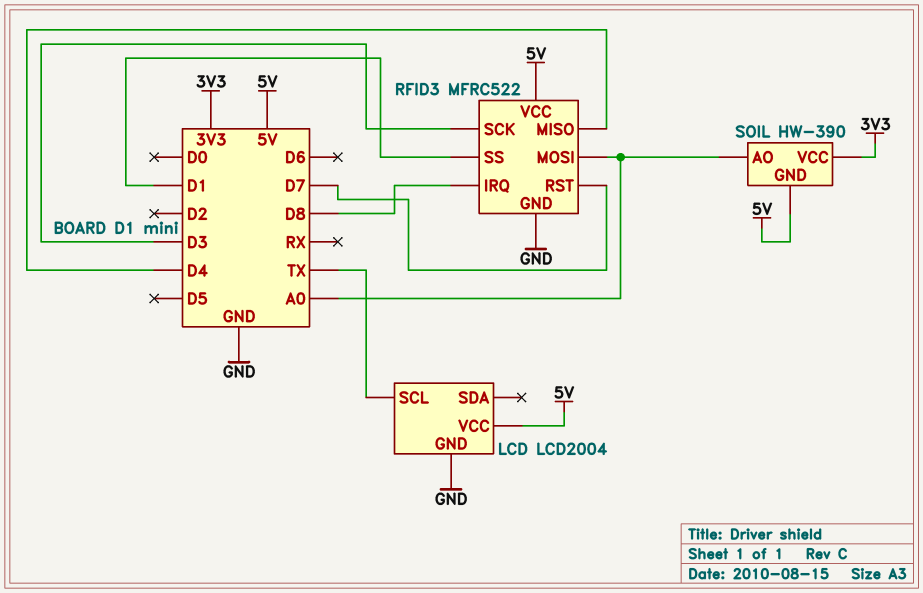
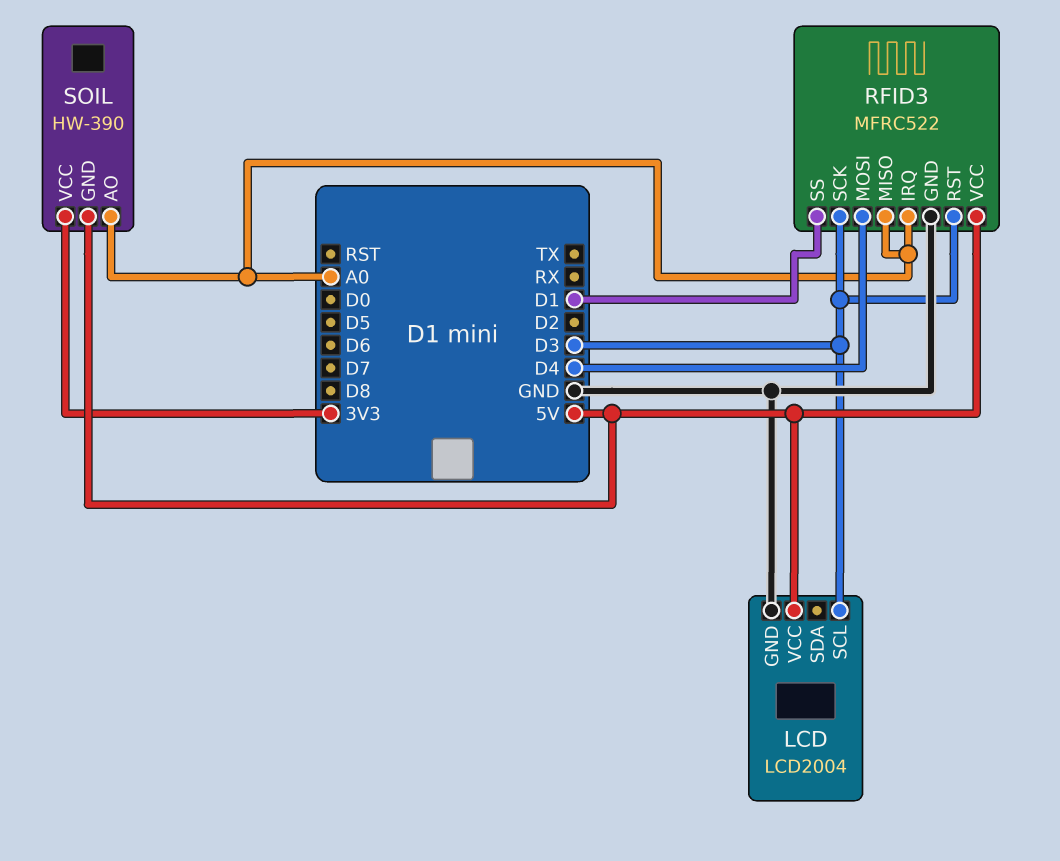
LCD pin SCL: TX -> D3
RFID3 pin IRQ: D8 -> A0
RFID3 pin MISO: D4 -> A0
RFID3 pin MOSI: A0 -> D4
RFID3 pin RST: D7 -> D3

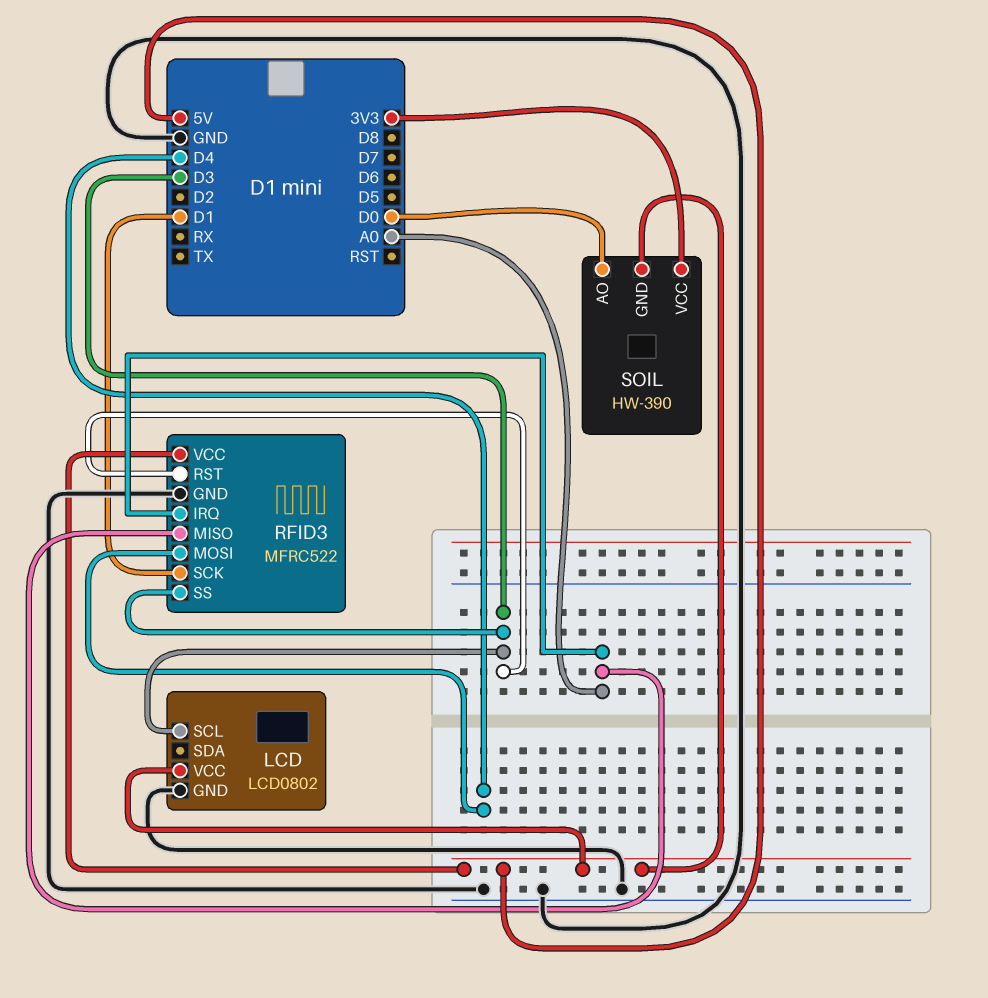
LCD: LCD2004 -> LCD0802
RFID3 pin SCK: D3 -> D1
RFID3 pin SS: D1 -> D3
SOIL pin AO: A0 -> D0

